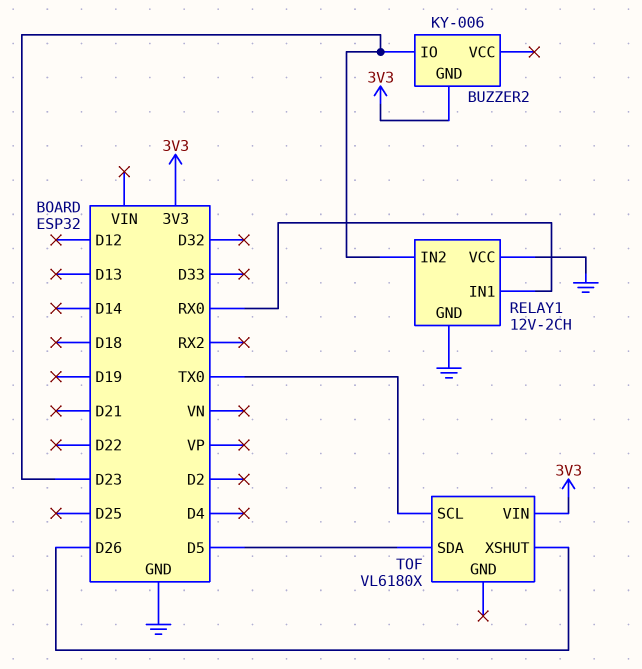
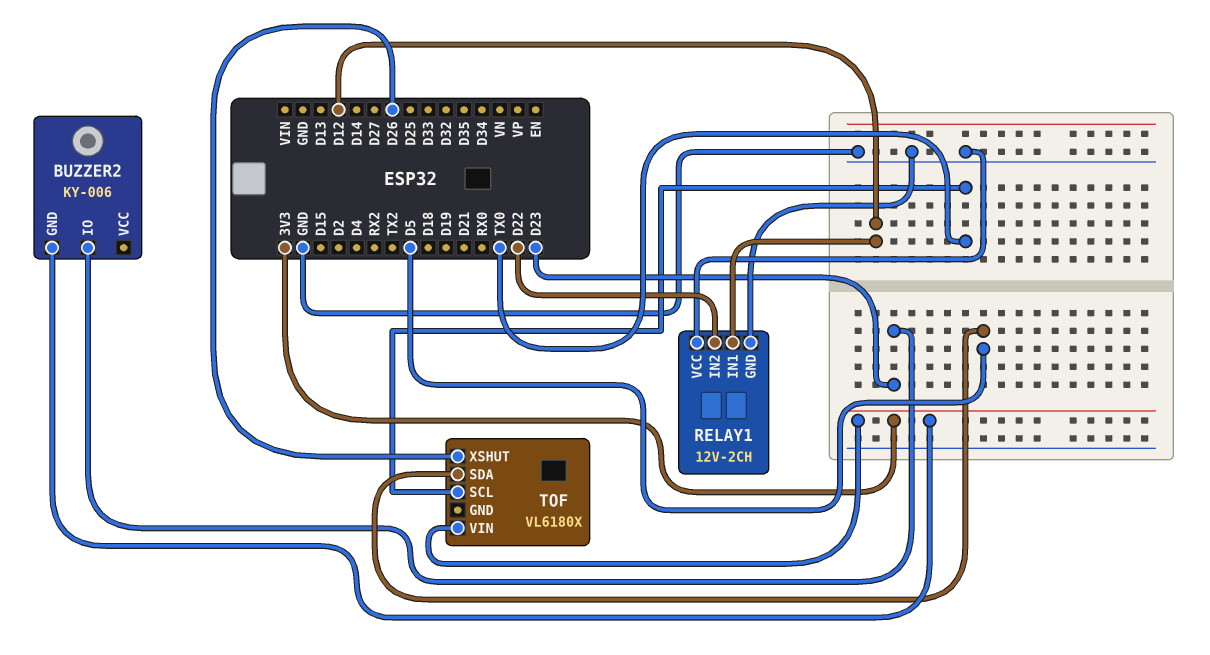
RELAY1 pin IN1: RX0 -> D12
RELAY1 pin IN2: D23 -> D22

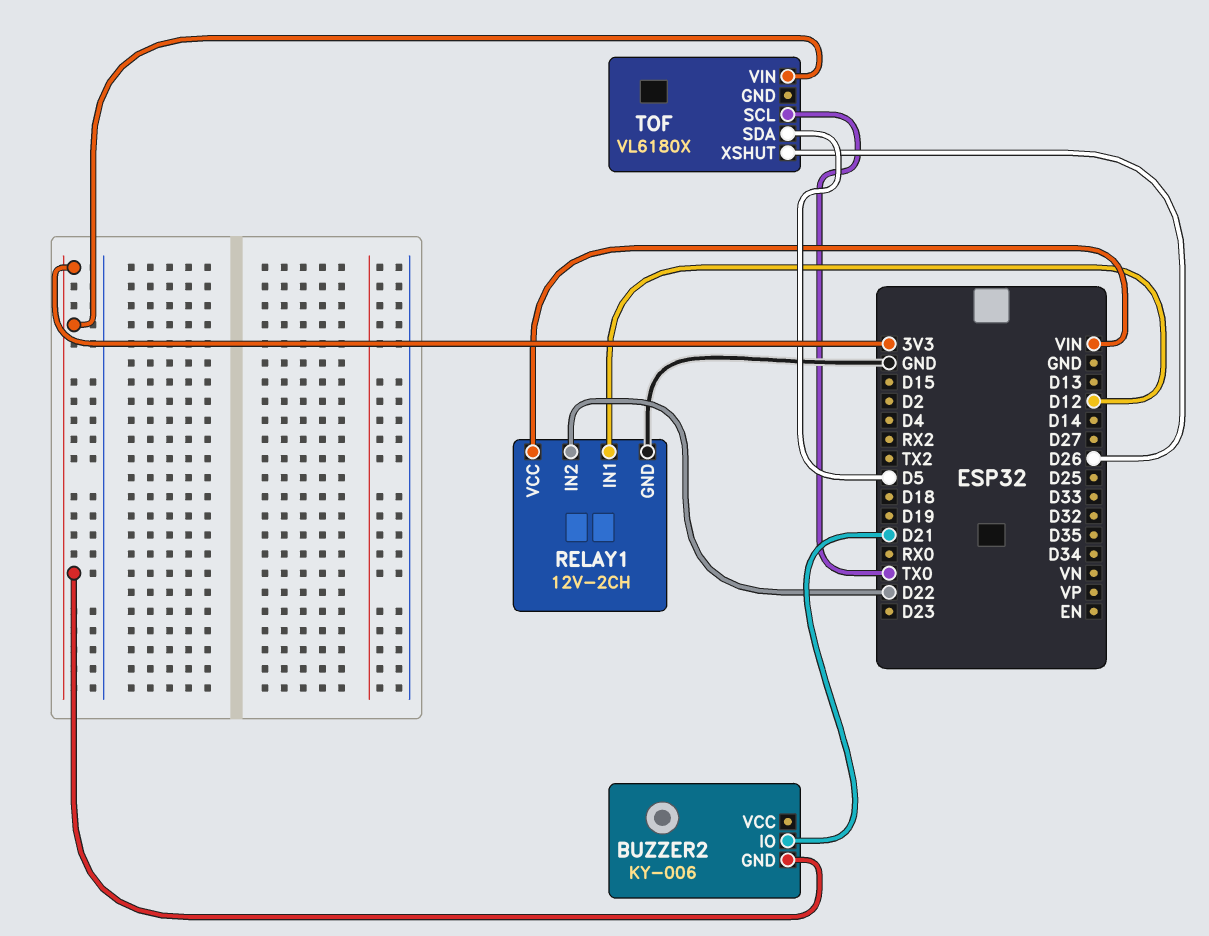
BUZZER2 pin IO: D23 -> D21
RELAY1 pin VCC: GND -> VIN

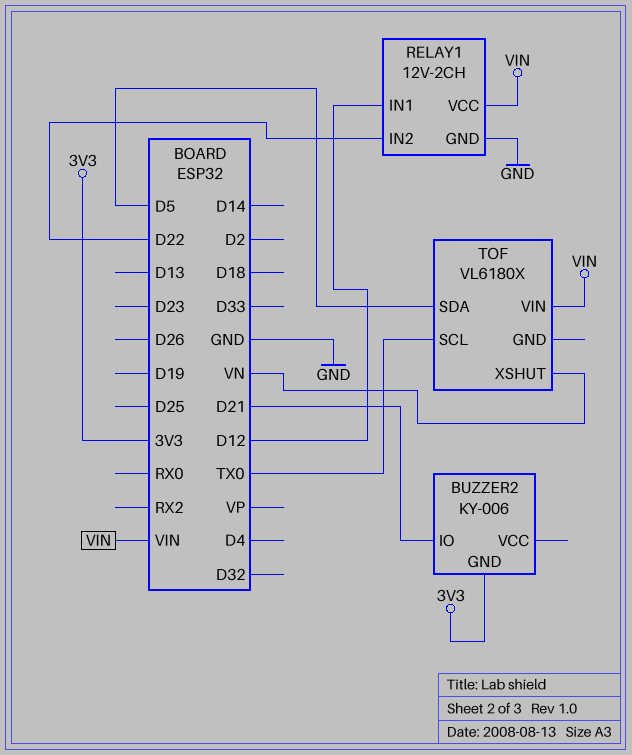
TOF pin VIN: 3V3 -> VIN
TOF pin XSHUT: D26 -> VN

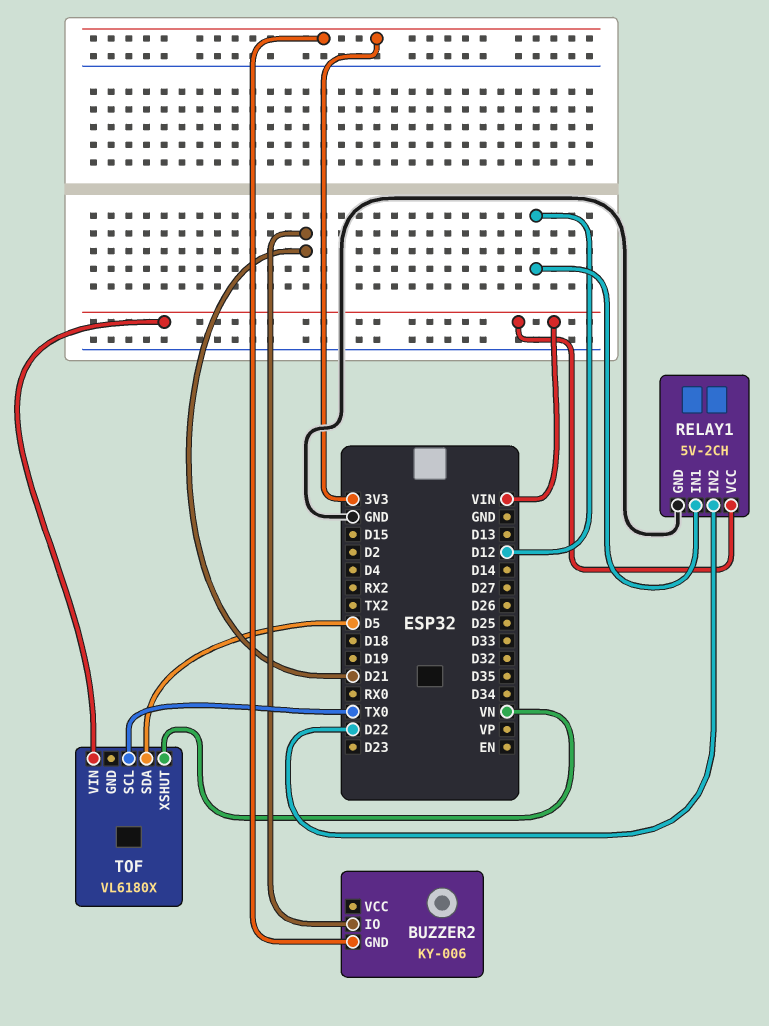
RELAY1: 12V-2CH -> 5V-2CH

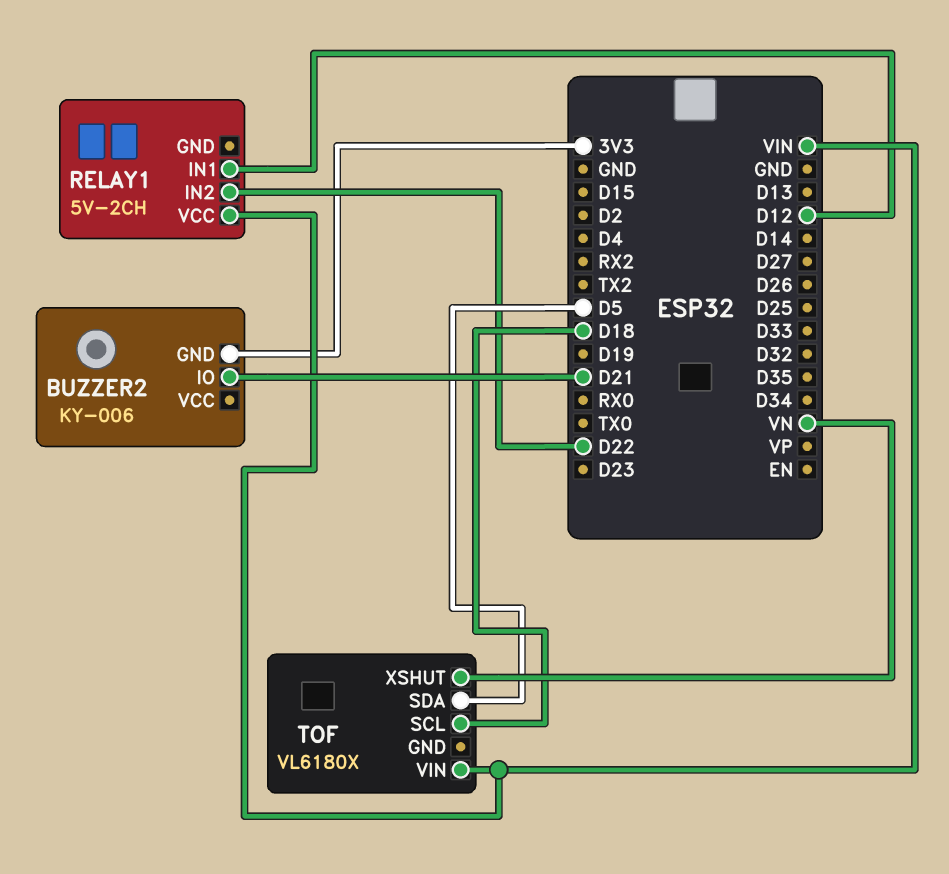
RELAY1 pin GND: GND -> none
TOF pin SCL: TX0 -> D18

